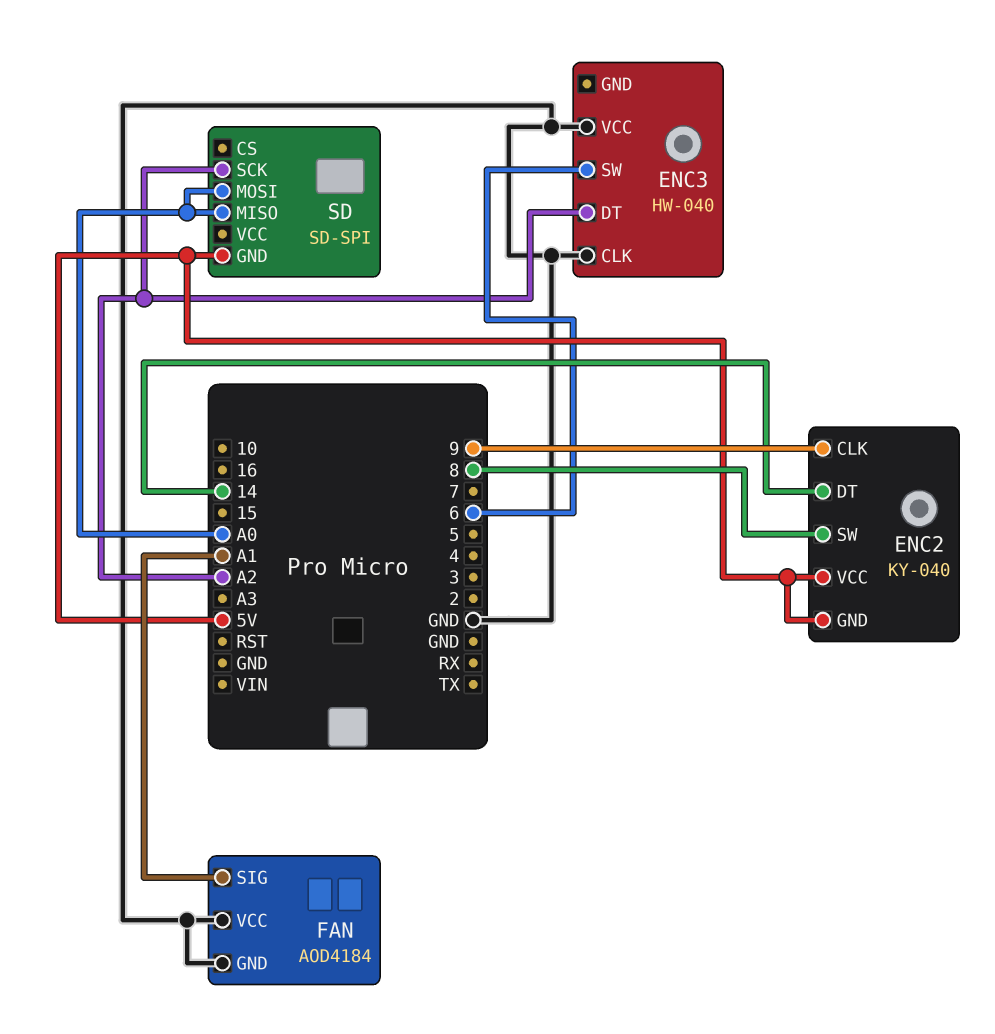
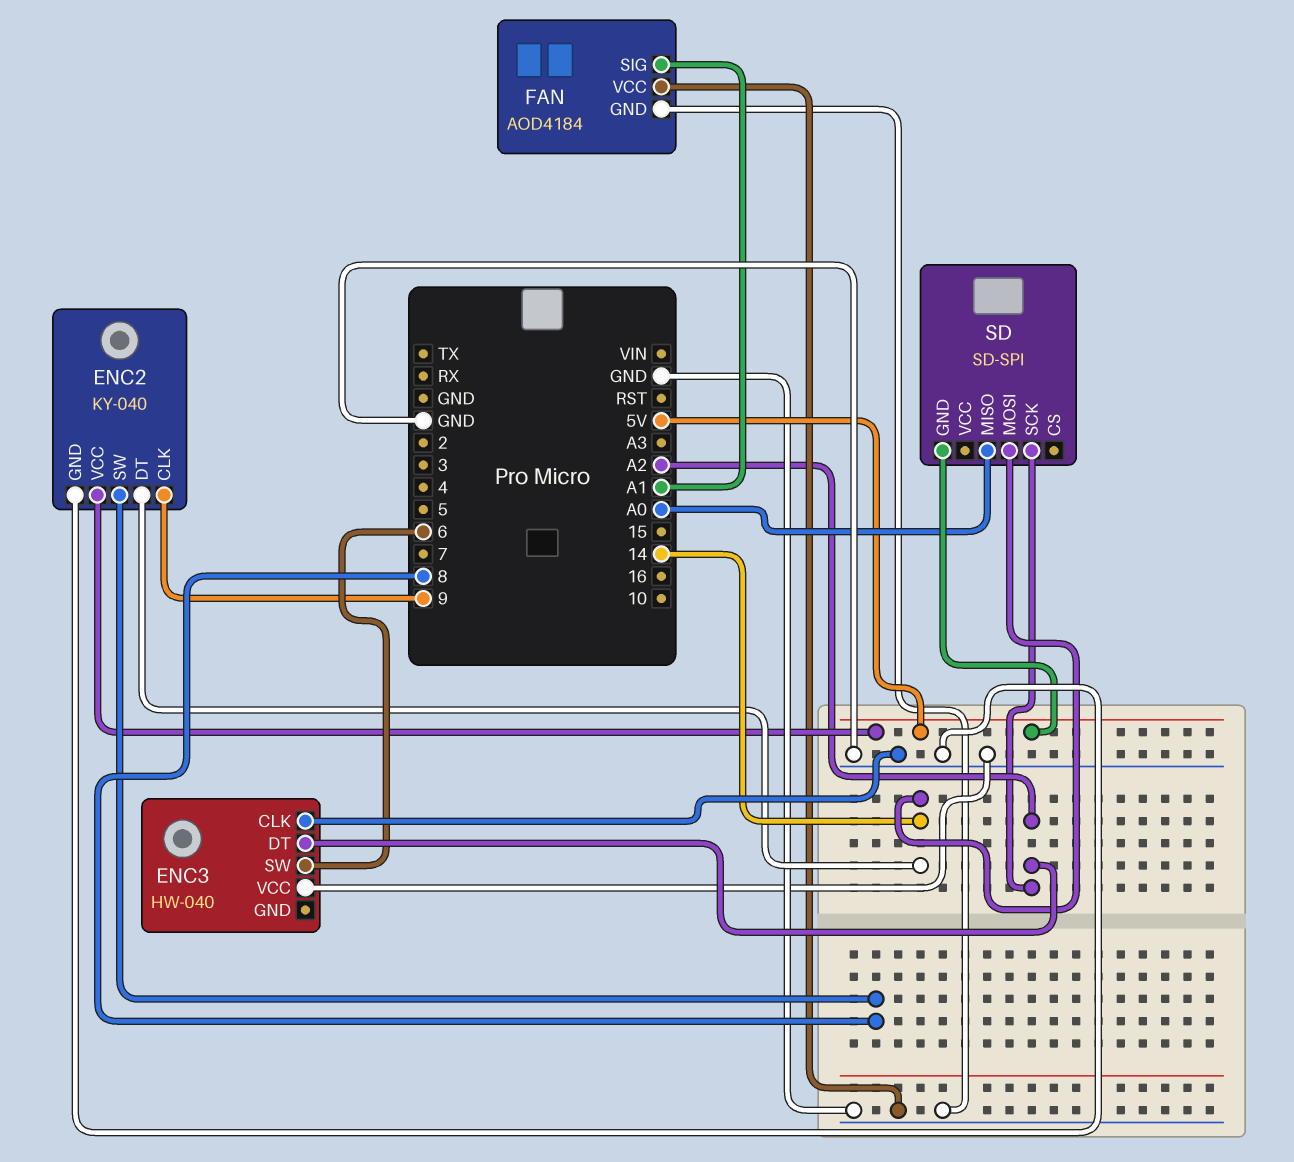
ENC2 pin GND: 5V -> GND
SD pin MOSI: A0 -> 14

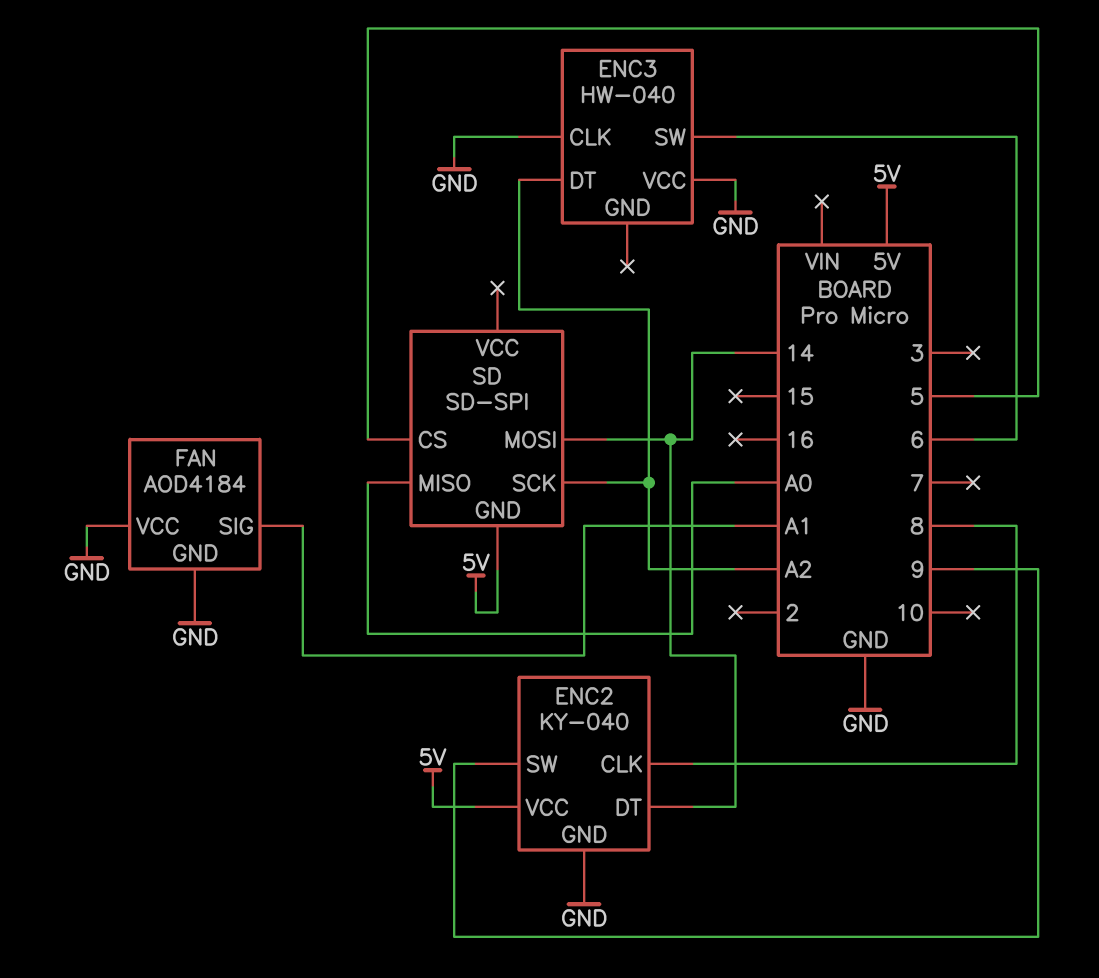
ENC2 pin CLK: 9 -> 8
ENC2 pin SW: 8 -> 9
SD pin CS: none -> 5

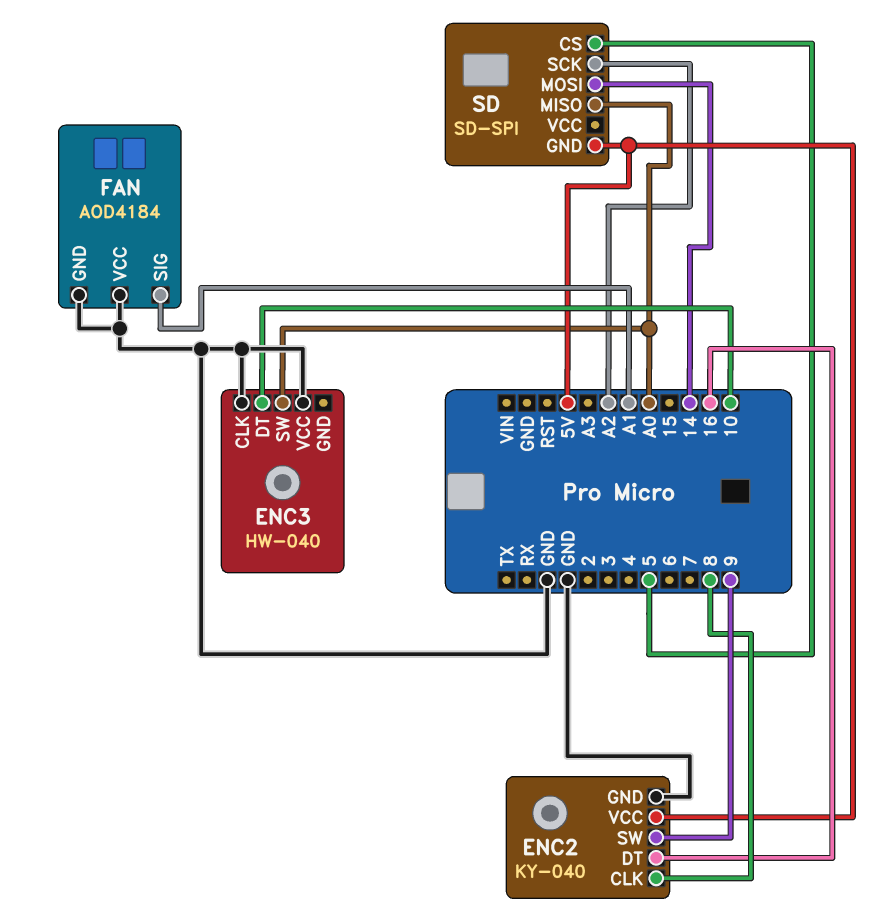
ENC2 pin DT: 14 -> 16
ENC3 pin DT: A2 -> 10
ENC3 pin SW: 6 -> A0

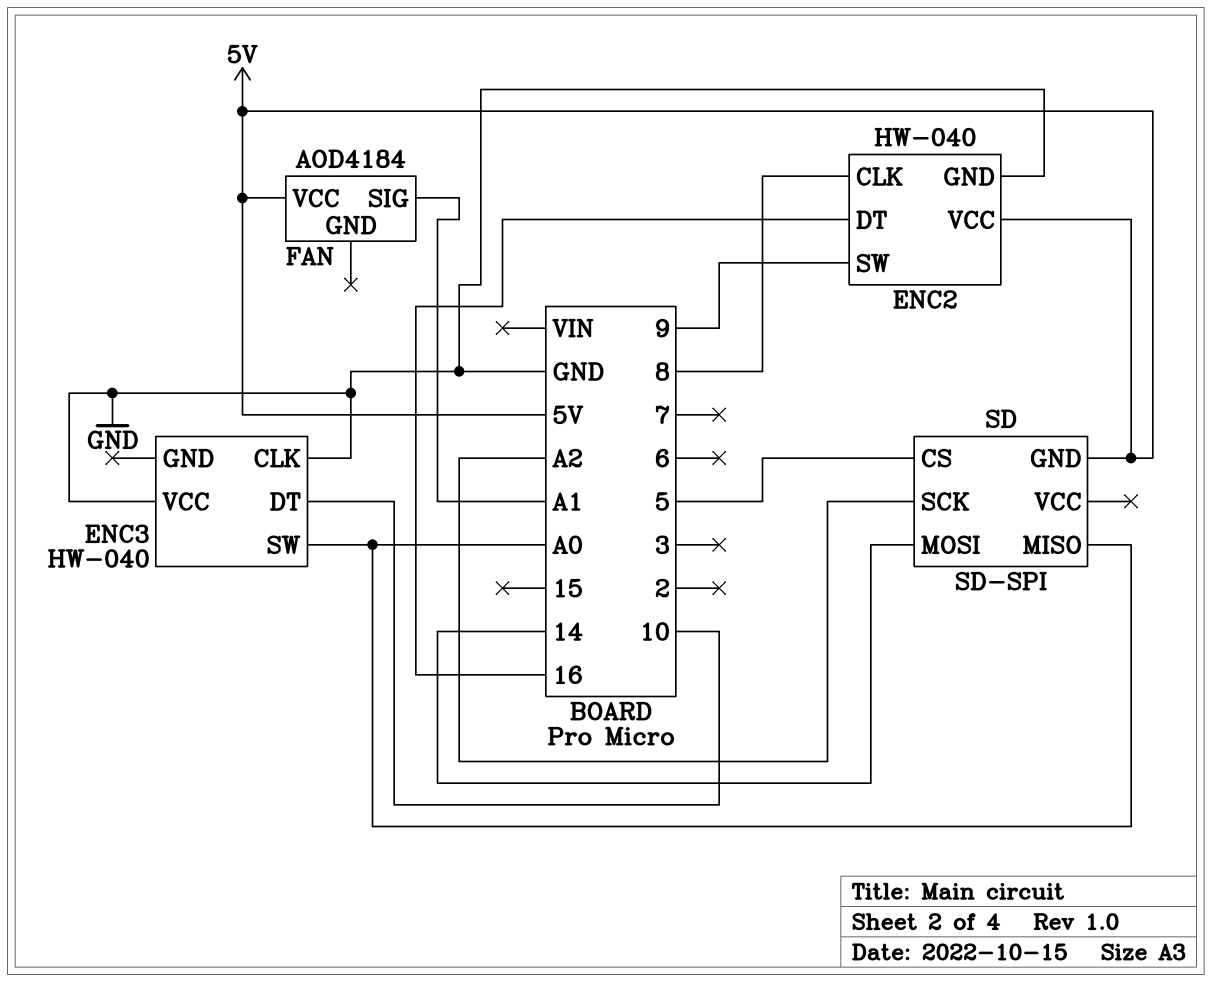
ENC2: KY-040 -> HW-040
FAN pin GND: GND -> none
FAN pin VCC: GND -> 5V

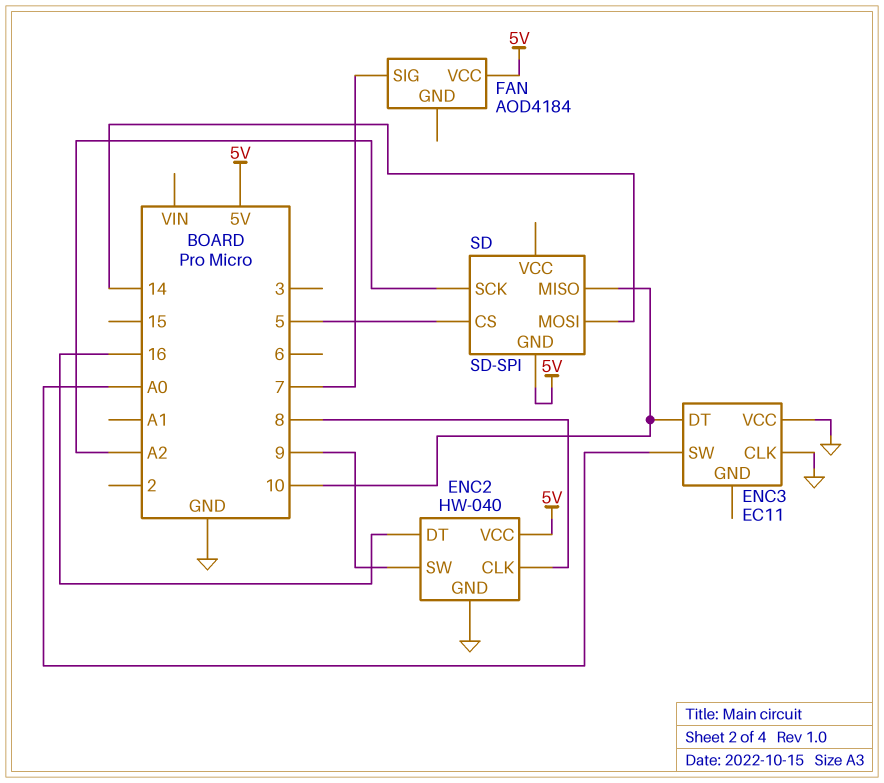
ENC3: HW-040 -> EC11
FAN pin SIG: A1 -> 7
SD pin MISO: A0 -> 10

